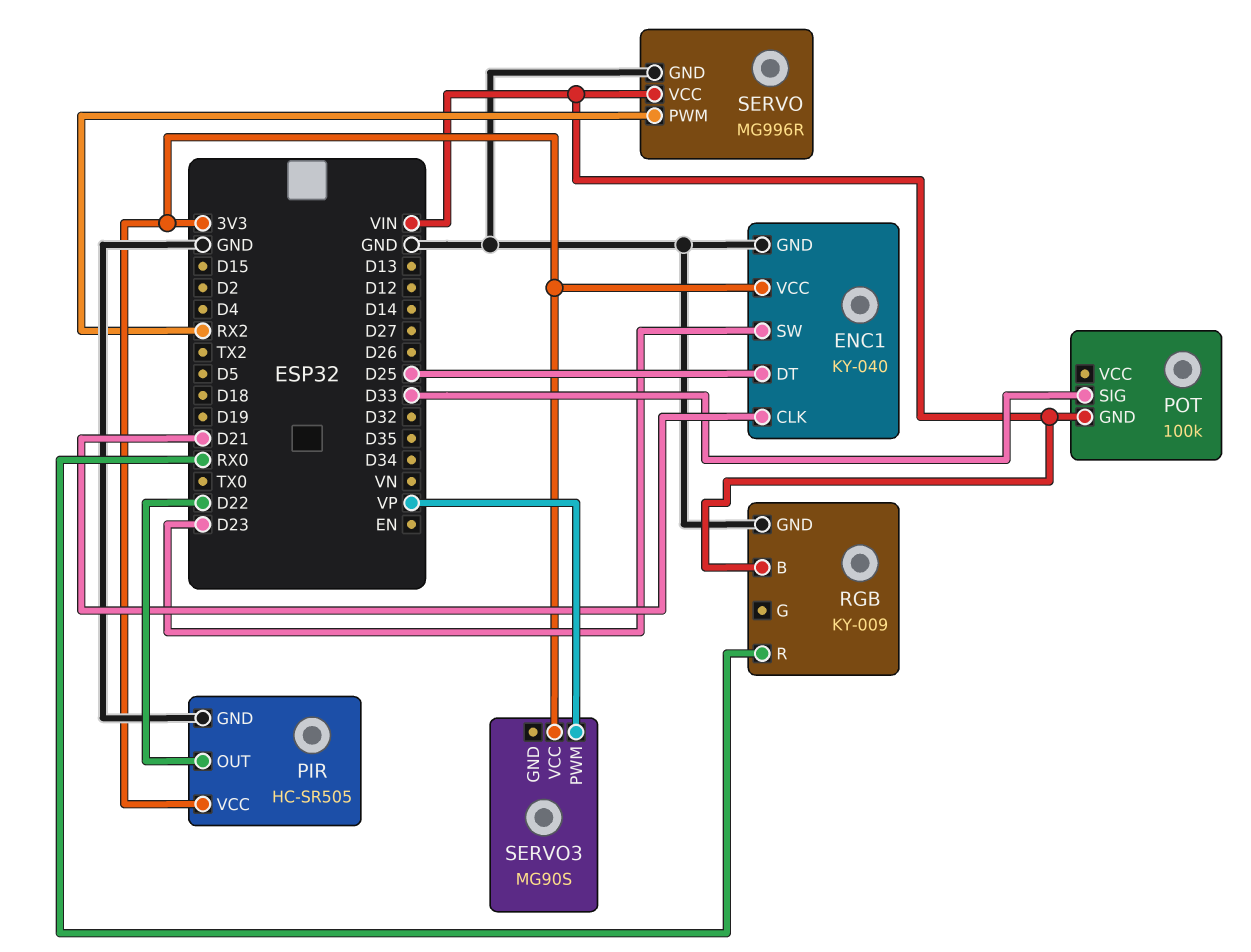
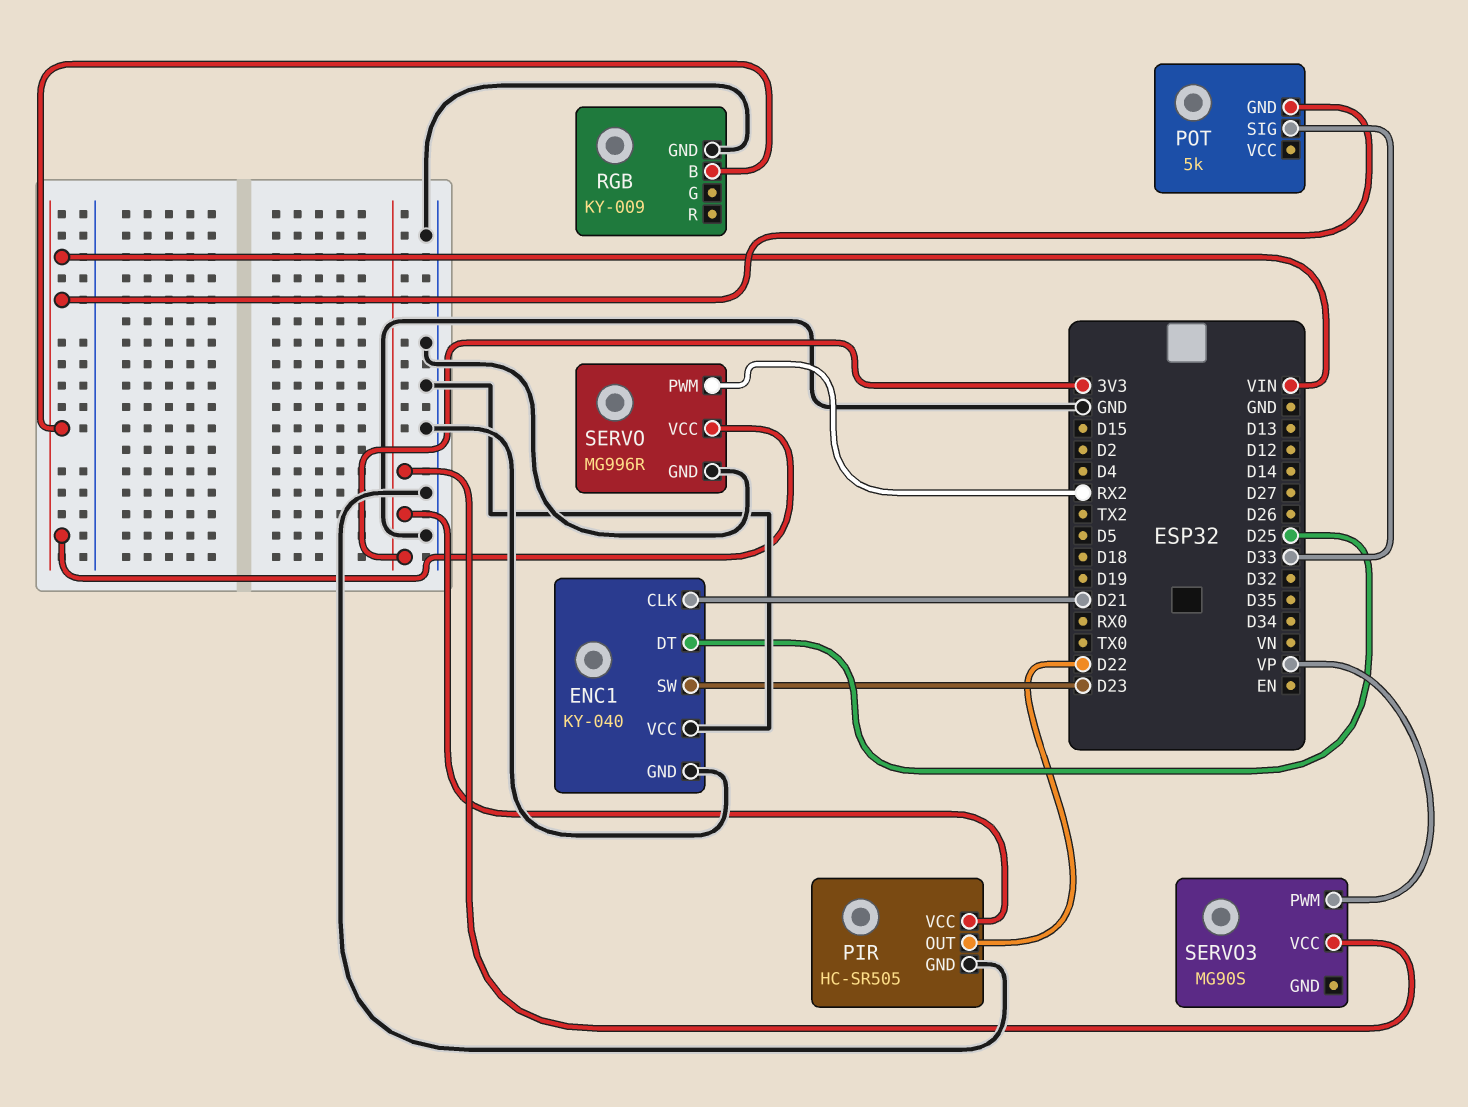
ENC1 pin VCC: 3V3 -> GND
POT: 100k -> 5k
RGB pin R: RX0 -> none

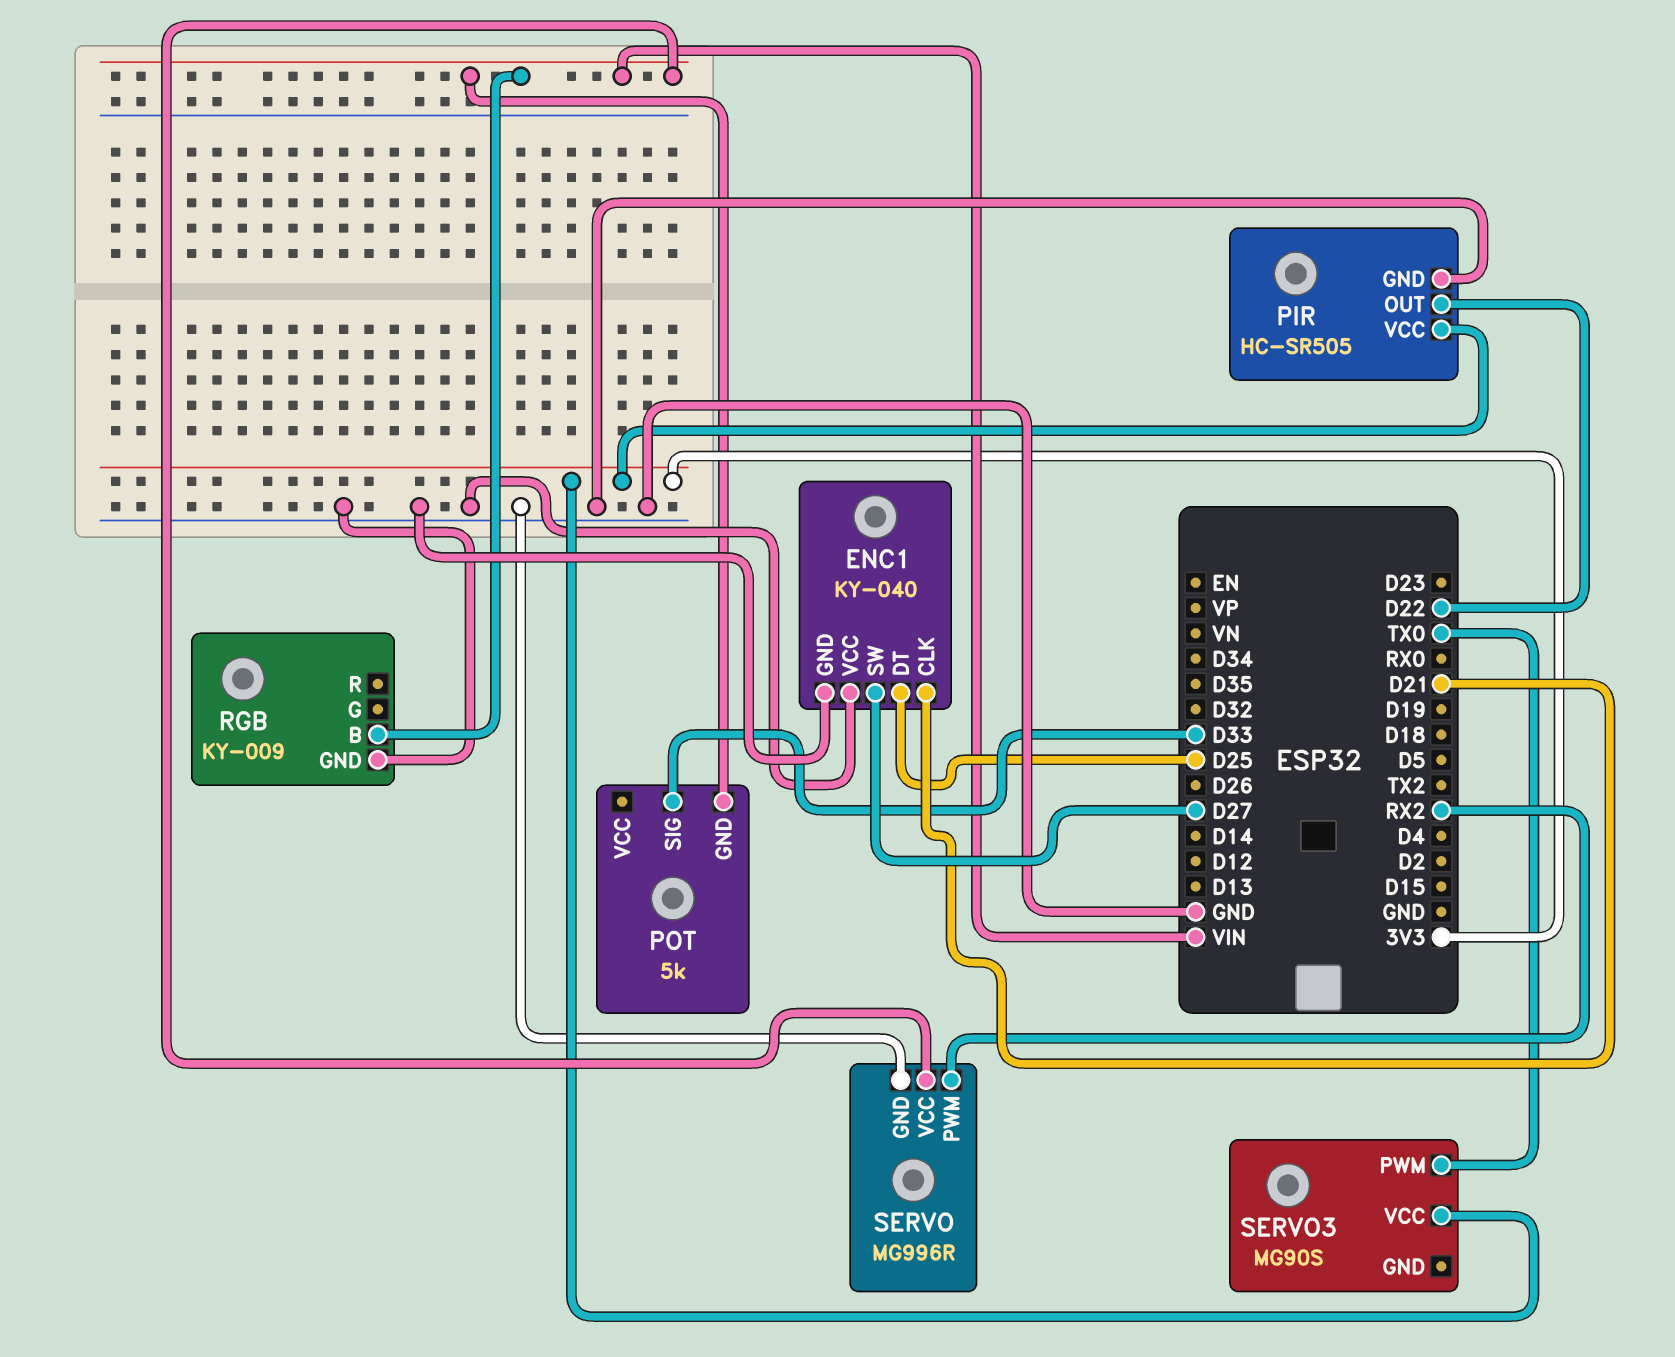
ENC1 pin SW: D23 -> D27
SERVO3 pin PWM: VP -> TX0

